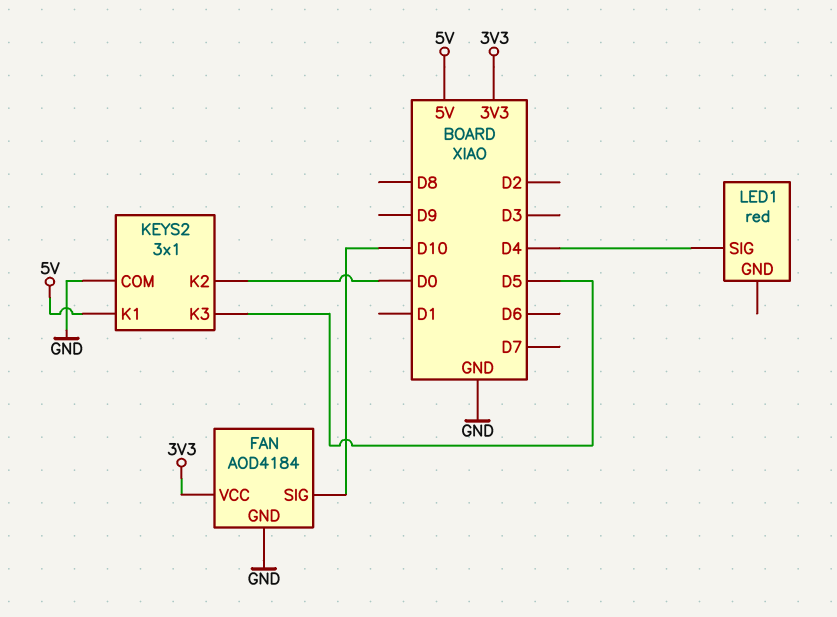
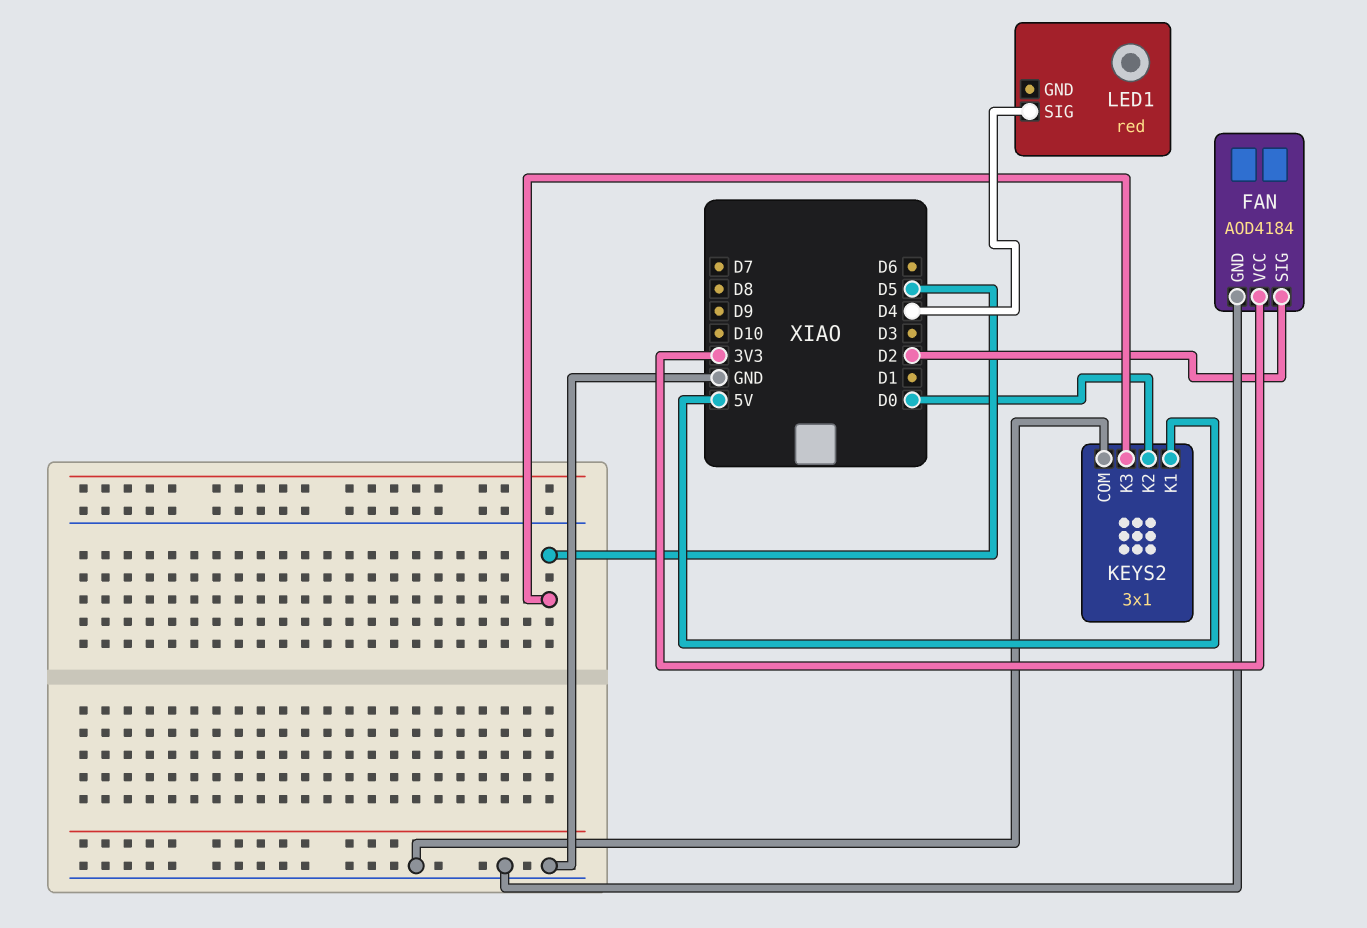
FAN pin SIG: D10 -> D2

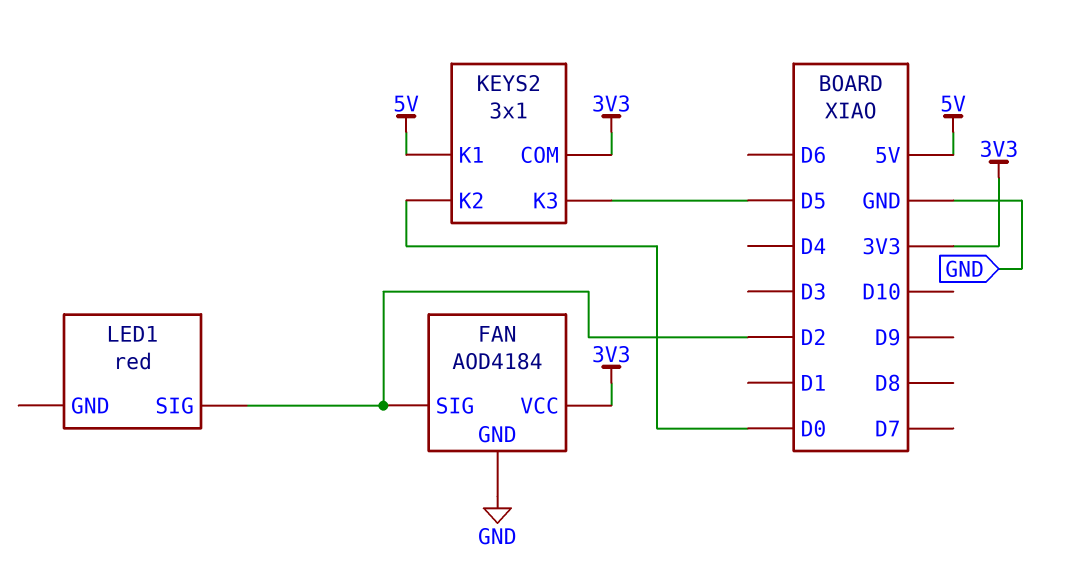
KEYS2 pin COM: GND -> 3V3
LED1 pin SIG: D4 -> D2

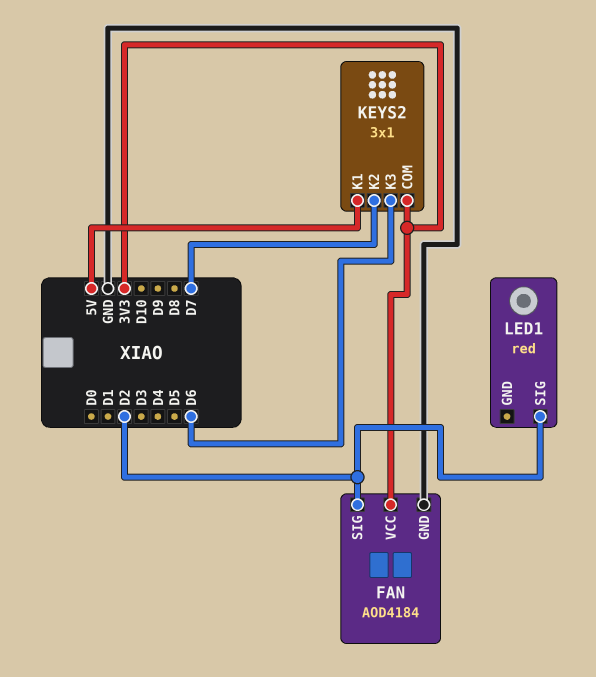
KEYS2 pin K2: D0 -> D7
KEYS2 pin K3: D5 -> D6

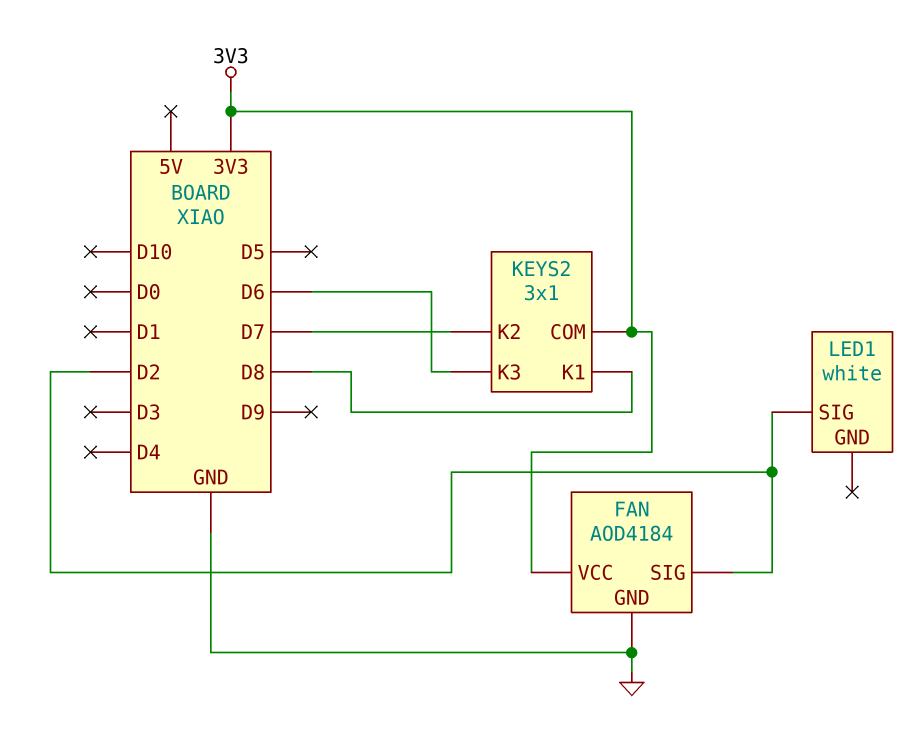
KEYS2 pin K1: 5V -> D8
LED1: red -> white

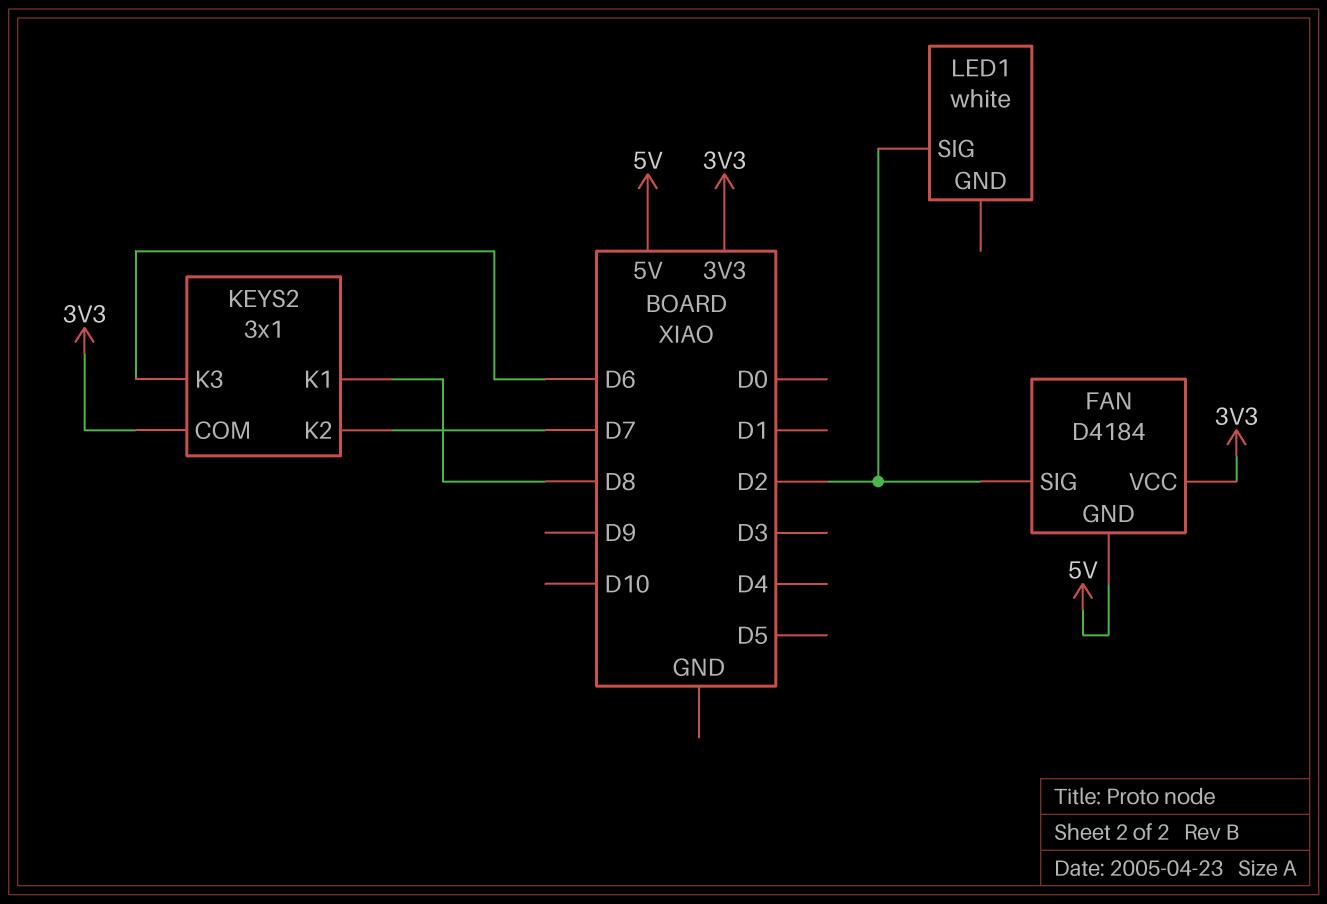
FAN: AOD4184 -> D4184
FAN pin GND: GND -> 5V

